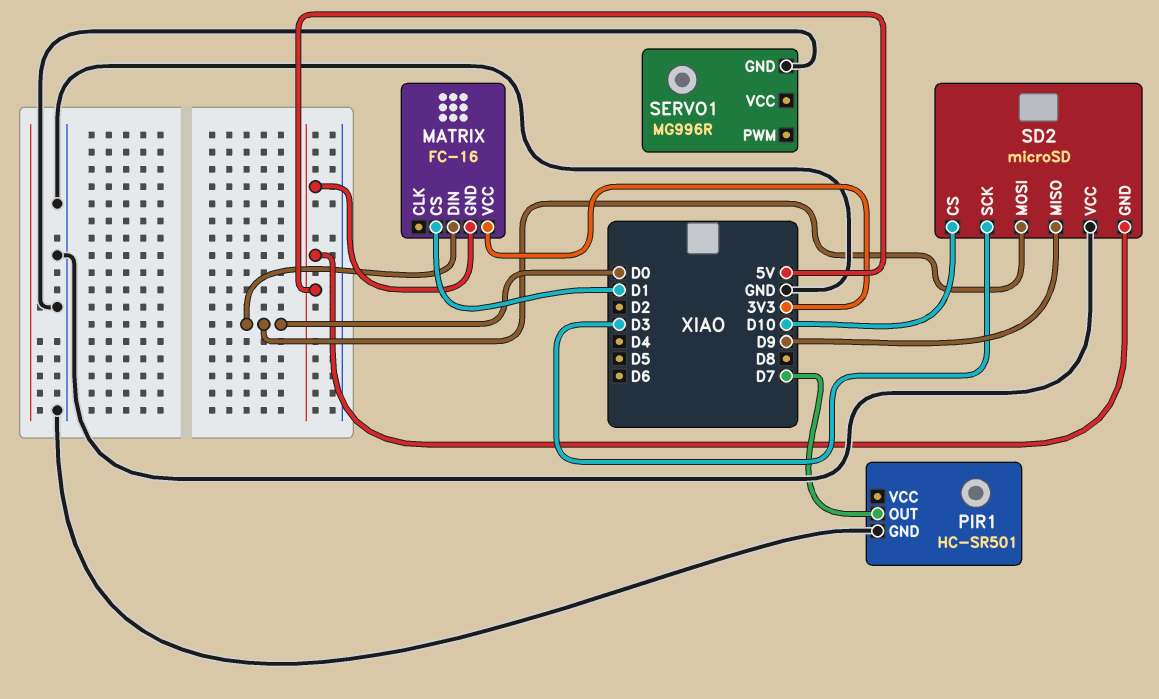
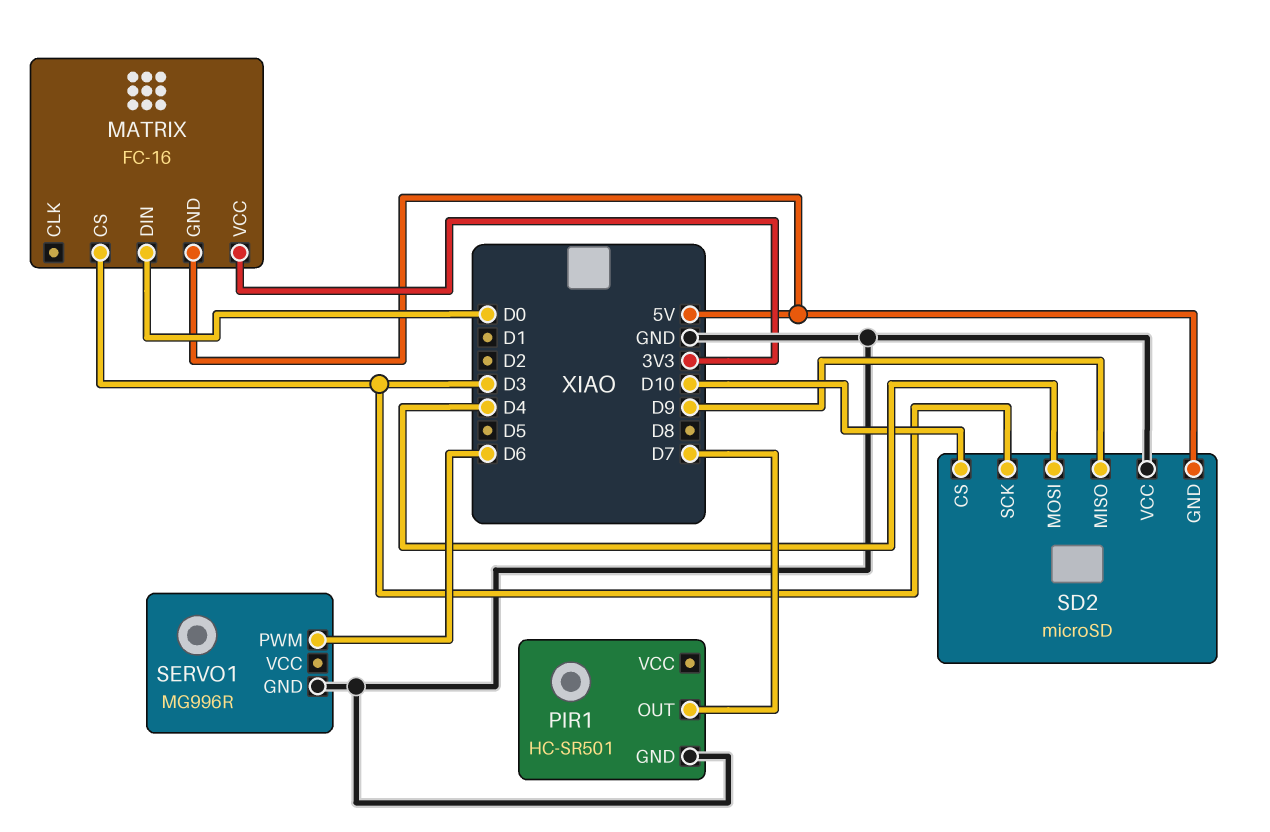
MATRIX pin CS: D1 -> D3
SD2 pin MOSI: D0 -> D4
SERVO1 pin PWM: none -> D6

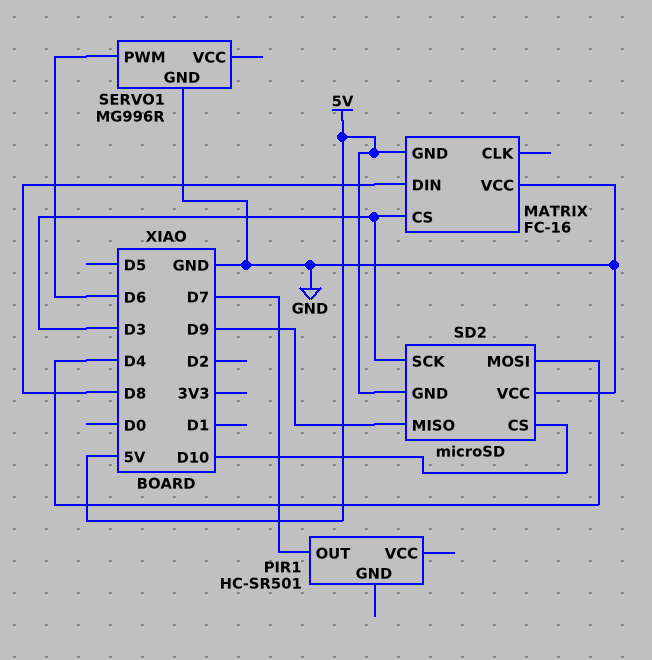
MATRIX pin DIN: D0 -> D8
MATRIX pin VCC: 3V3 -> GND
PIR1 pin GND: GND -> none

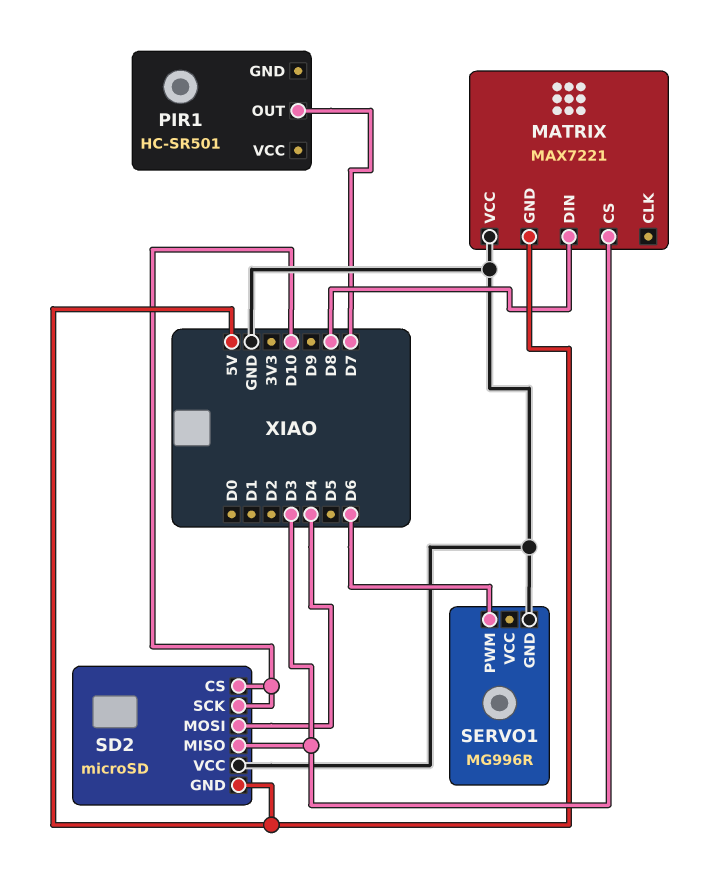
MATRIX: FC-16 -> MAX7221
SD2 pin MISO: D9 -> D3
SD2 pin SCK: D3 -> D10

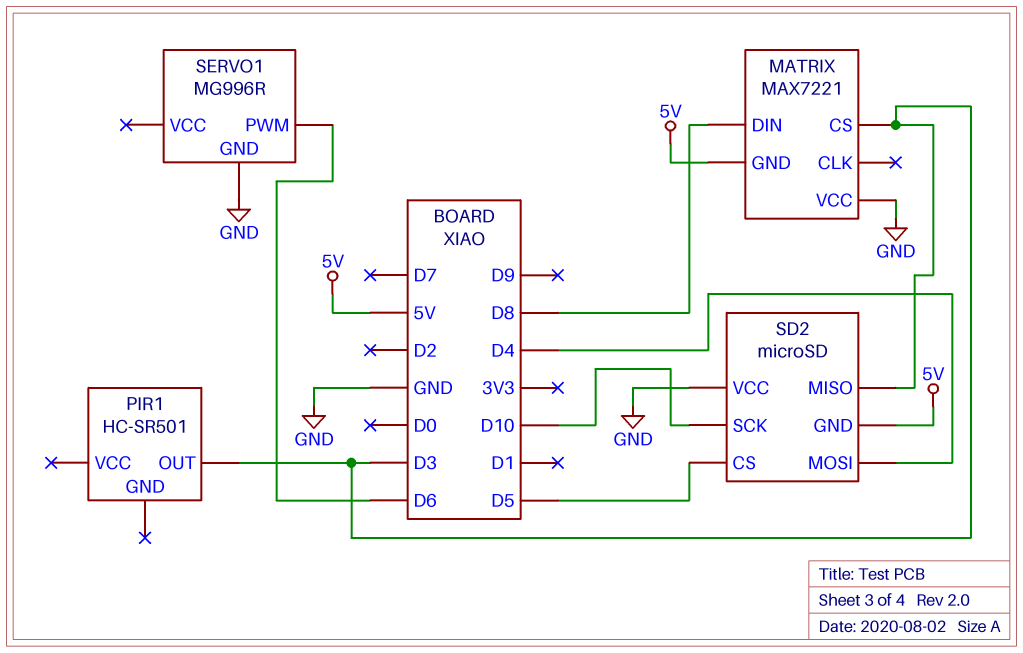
PIR1 pin OUT: D7 -> D3
SD2 pin CS: D10 -> D5

